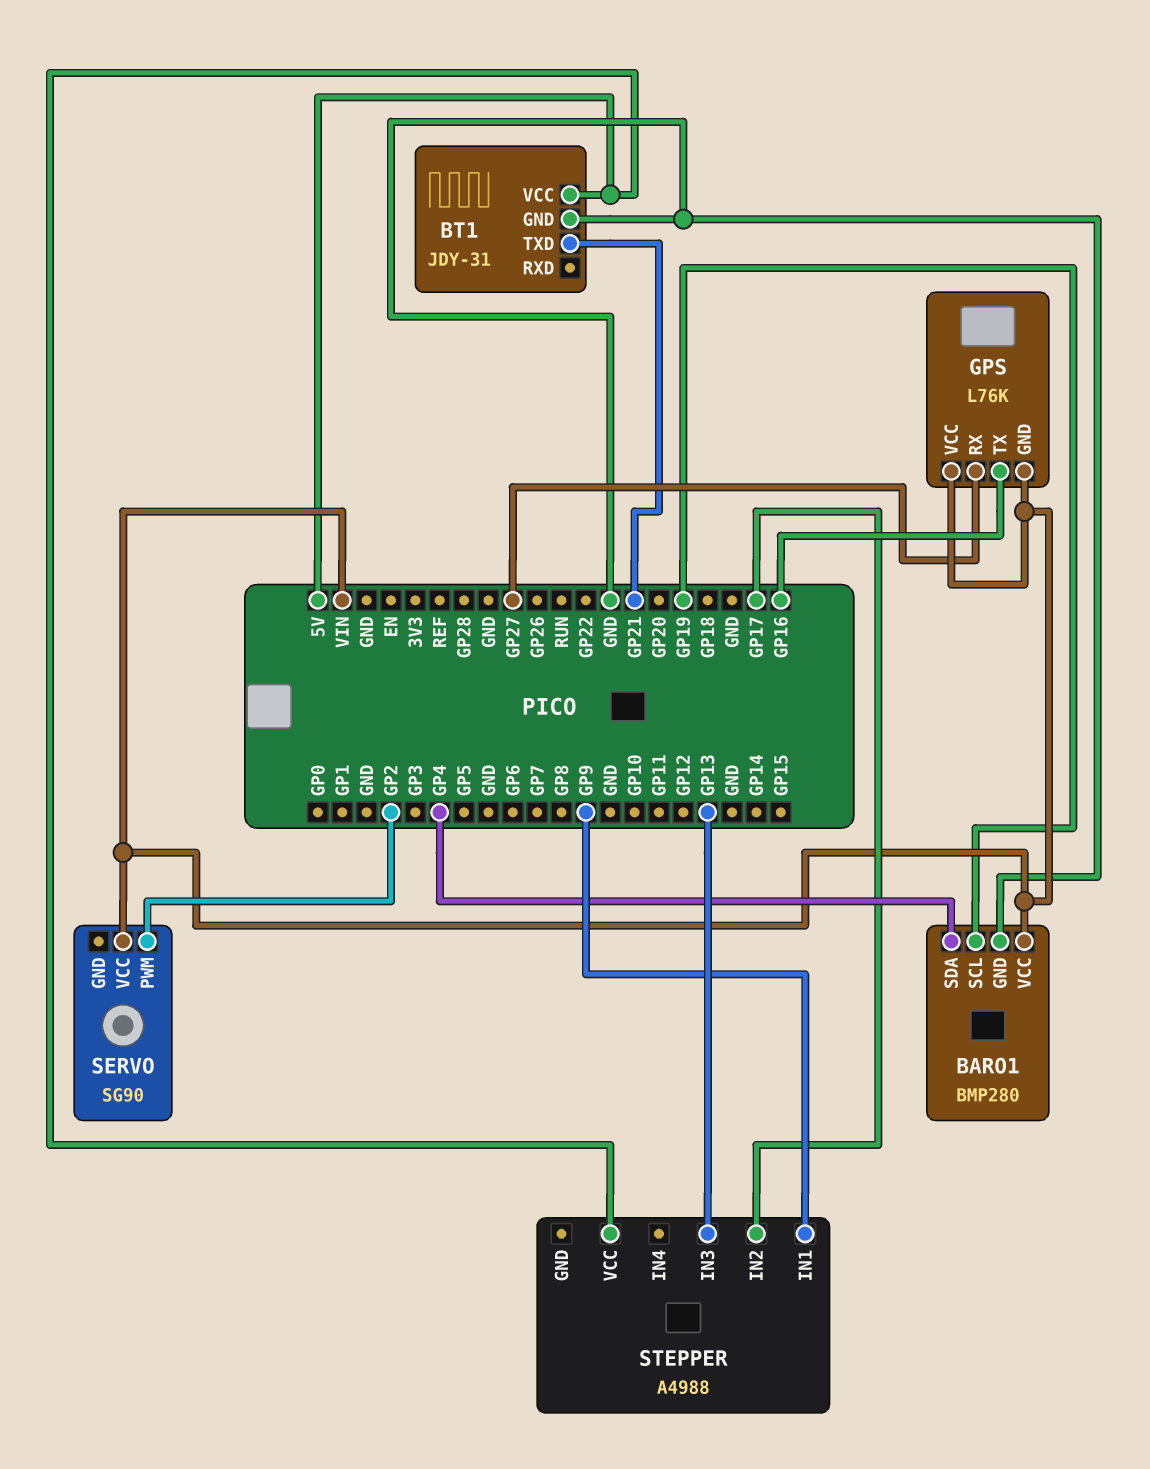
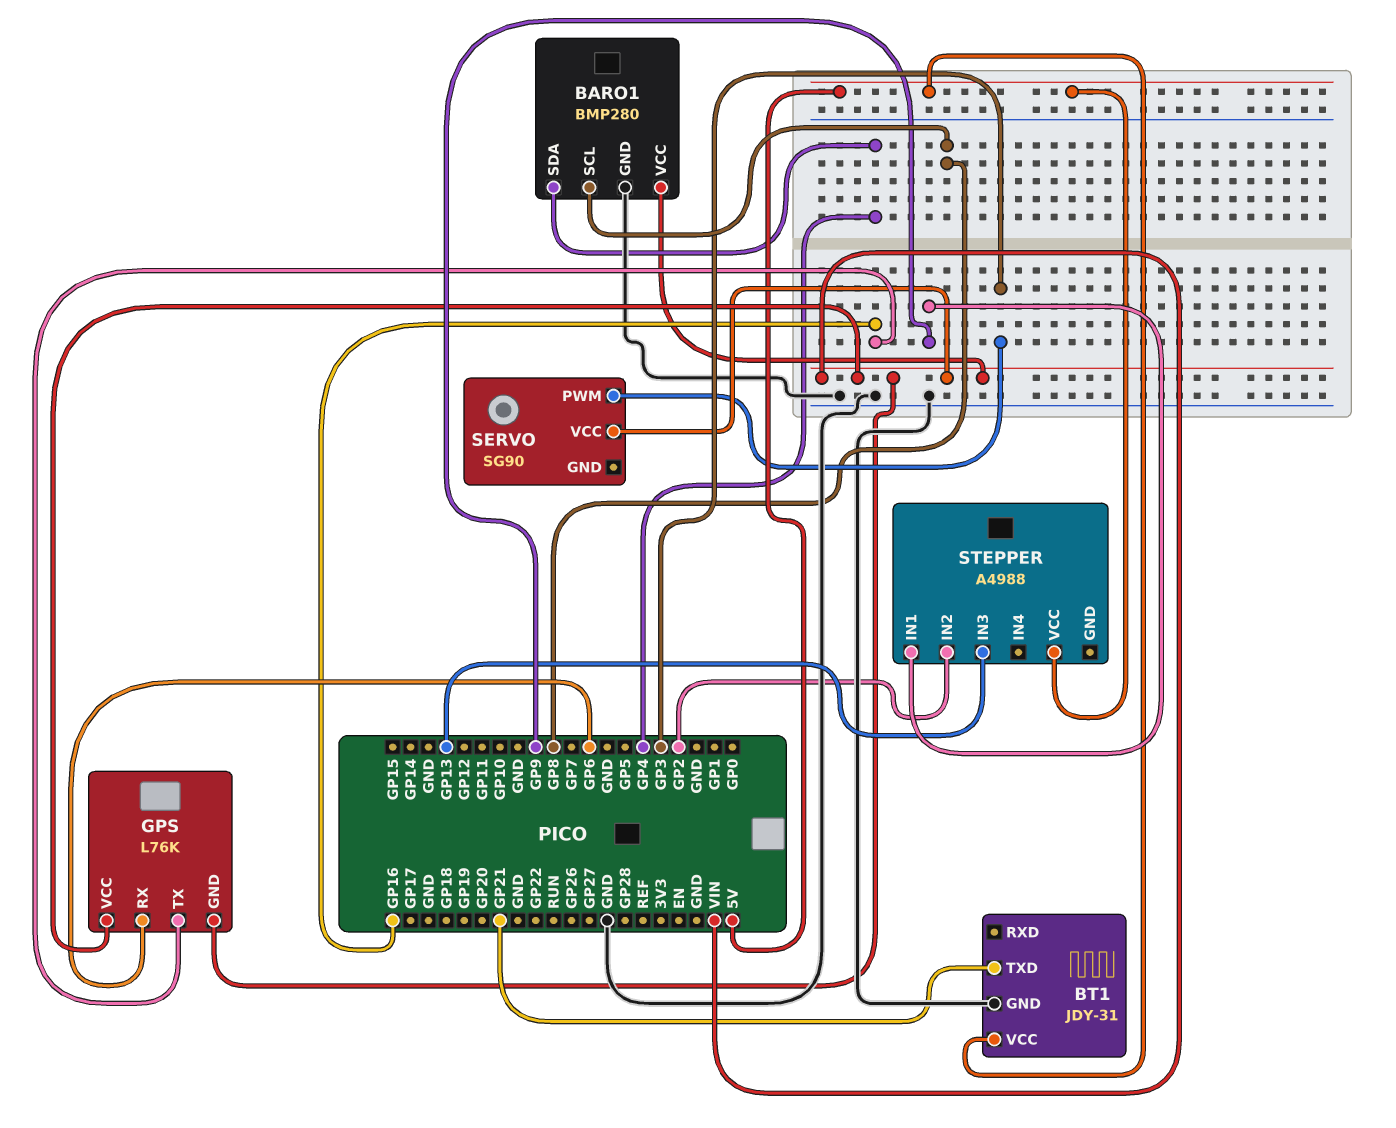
BARO1 pin SCL: GP19 -> GP8
GPS pin RX: GP27 -> GP6
SERVO pin PWM: GP2 -> GP3
STEPPER pin IN2: GP17 -> GP2

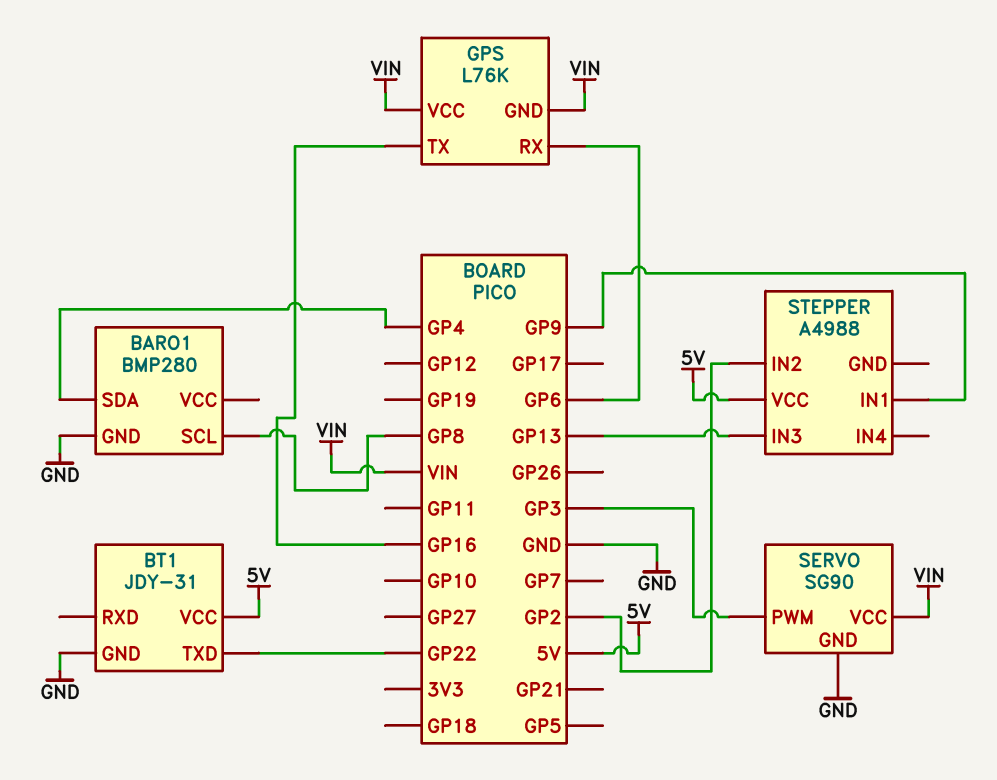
BARO1 pin VCC: VIN -> none
BT1 pin TXD: GP21 -> GP22
SERVO pin GND: none -> GND

